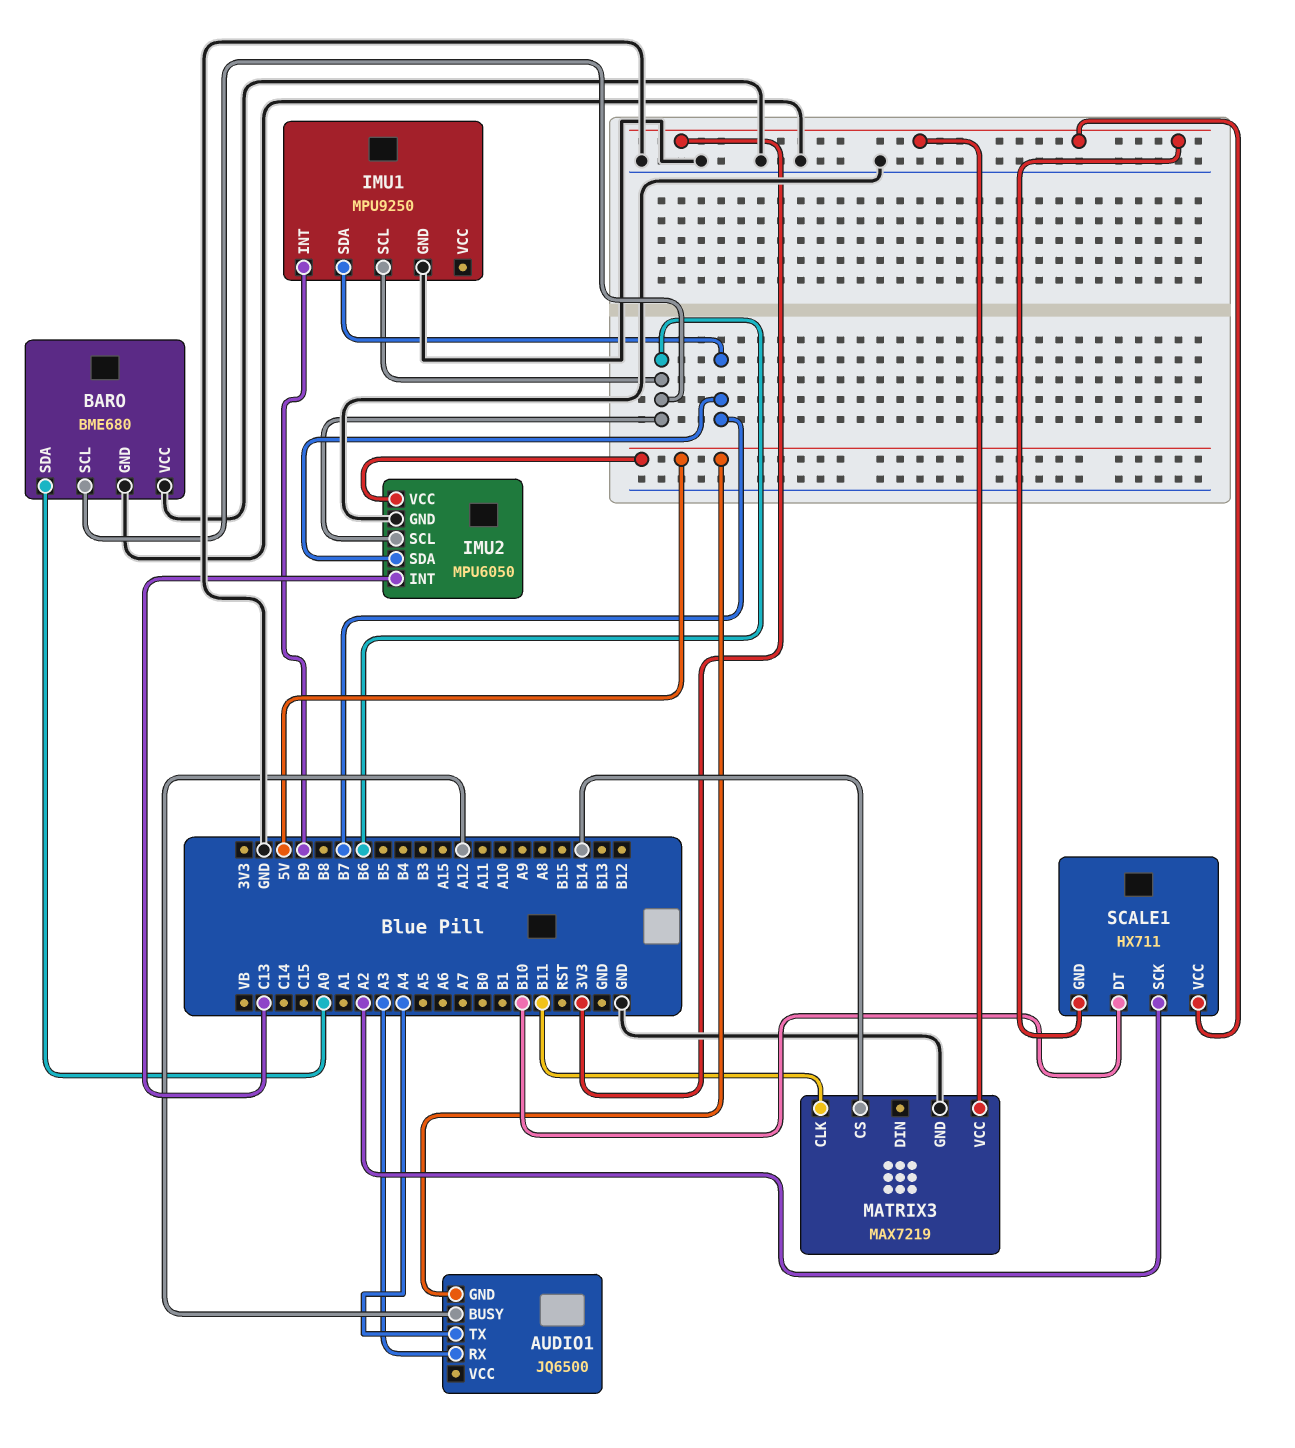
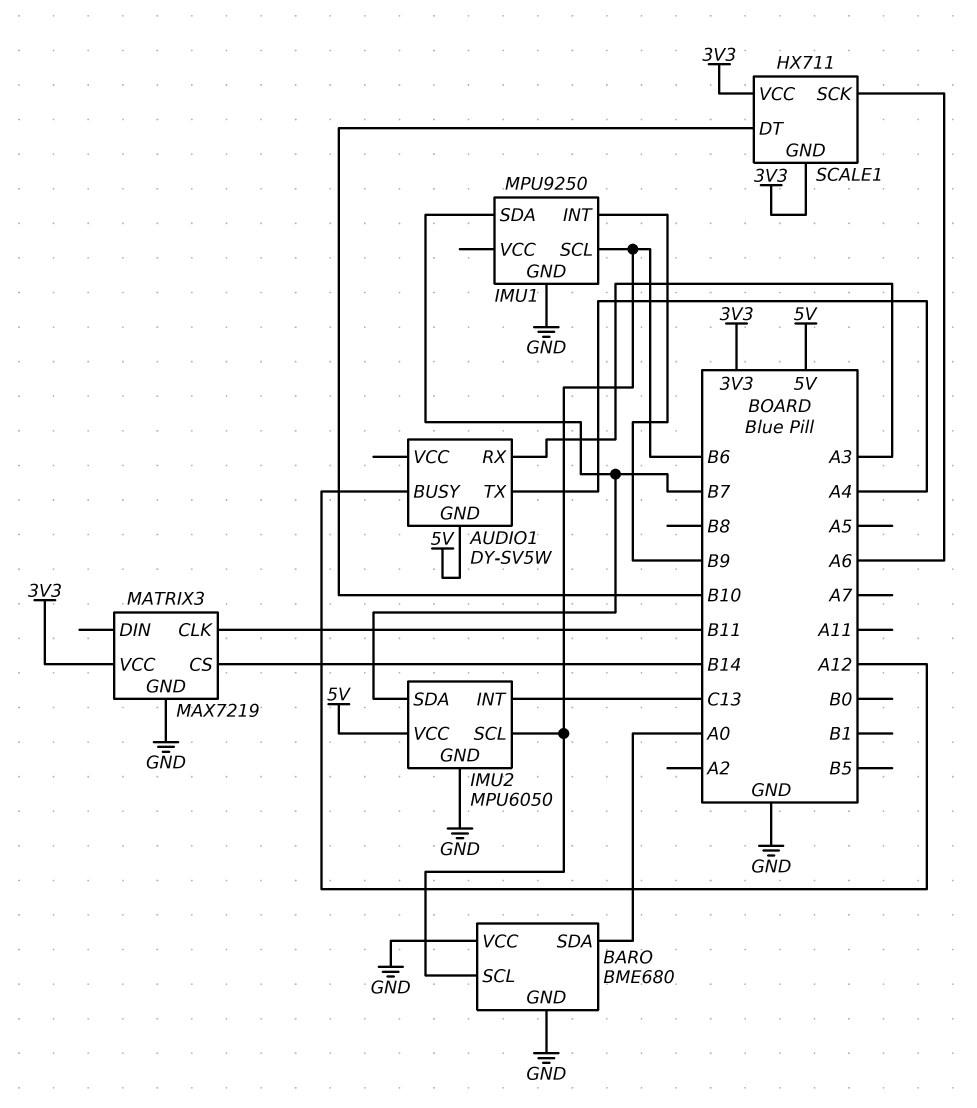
AUDIO1: JQ6500 -> DY-SV5W
SCALE1 pin SCK: A2 -> A6

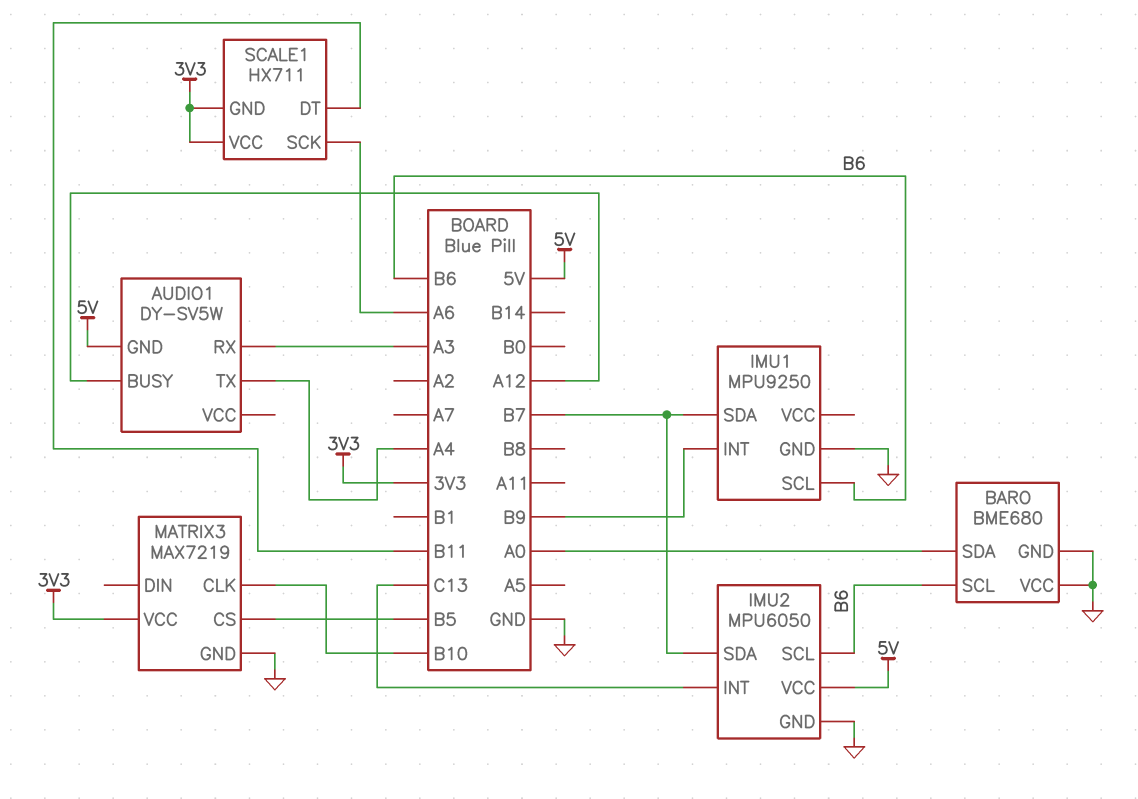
MATRIX3 pin CLK: B11 -> B10
MATRIX3 pin CS: B14 -> B5
SCALE1 pin DT: B10 -> B11

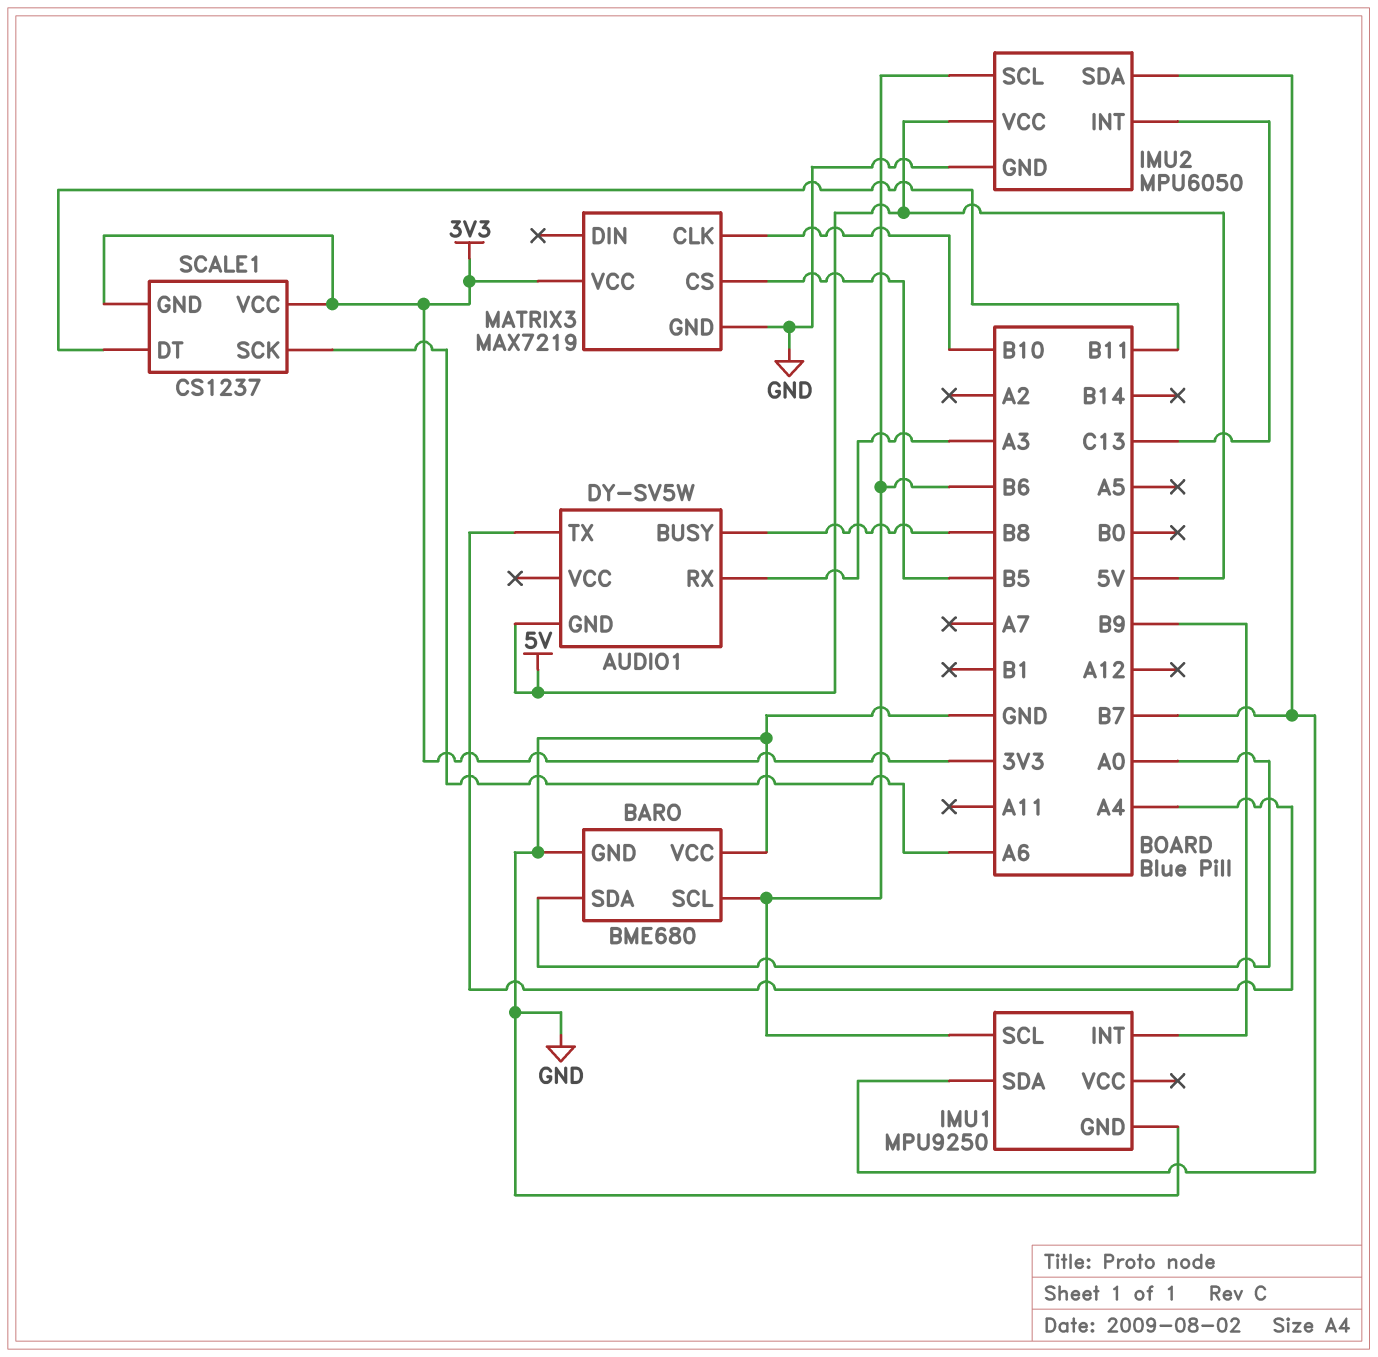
AUDIO1 pin BUSY: A12 -> B8
SCALE1: HX711 -> CS1237

